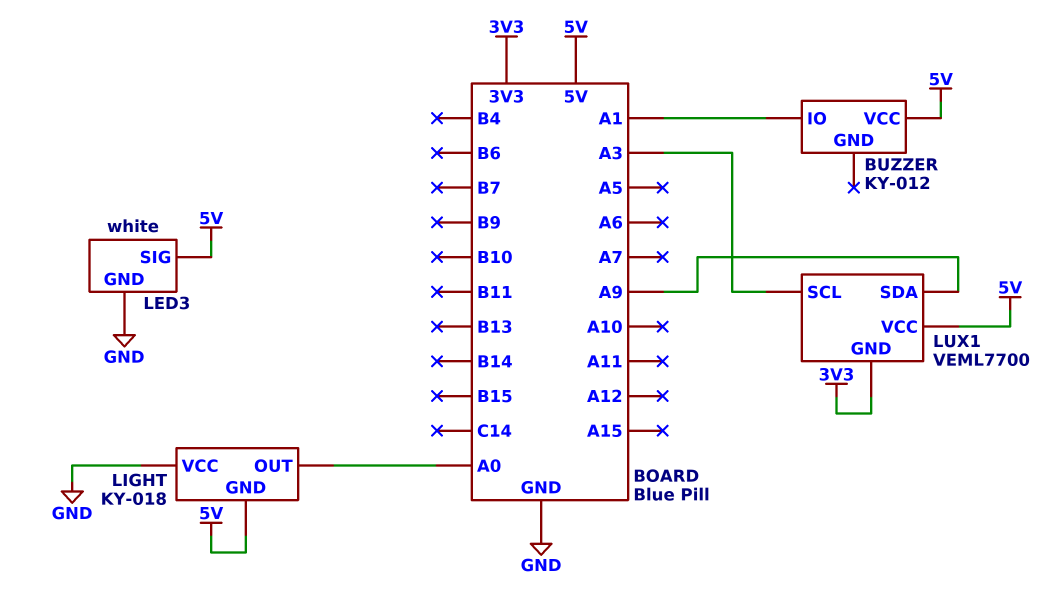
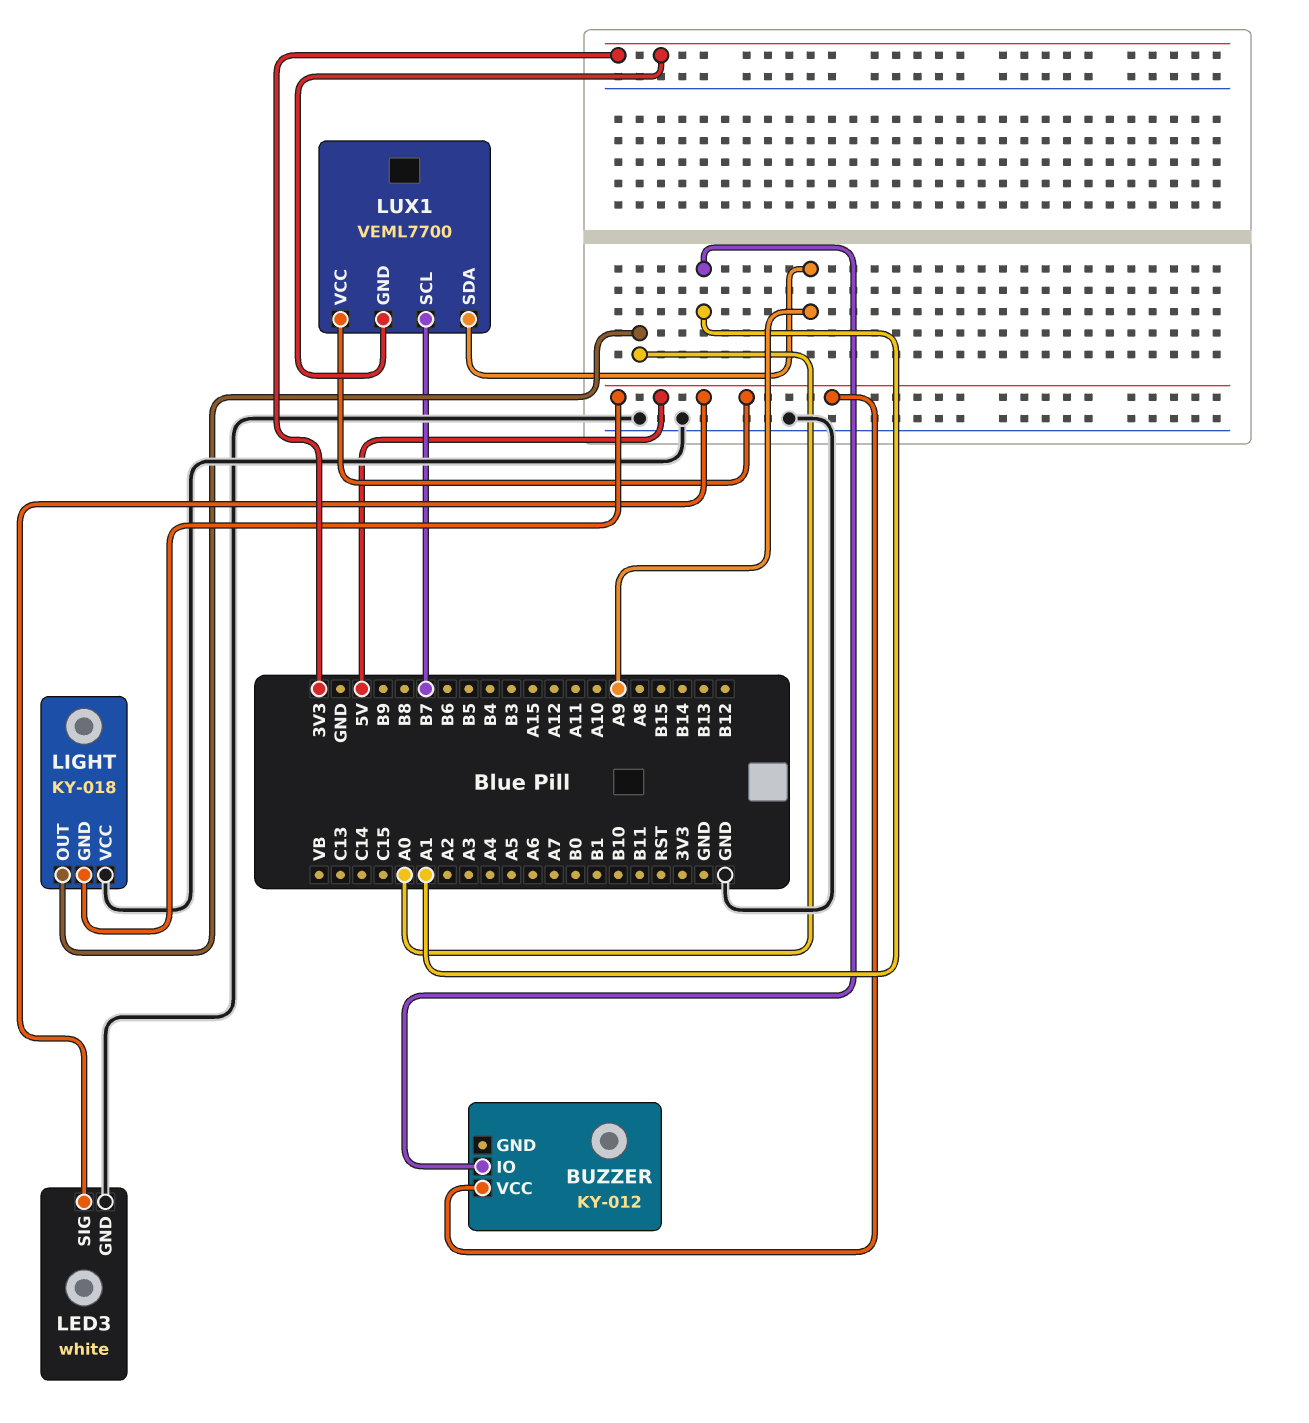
LUX1 pin SCL: A3 -> B7

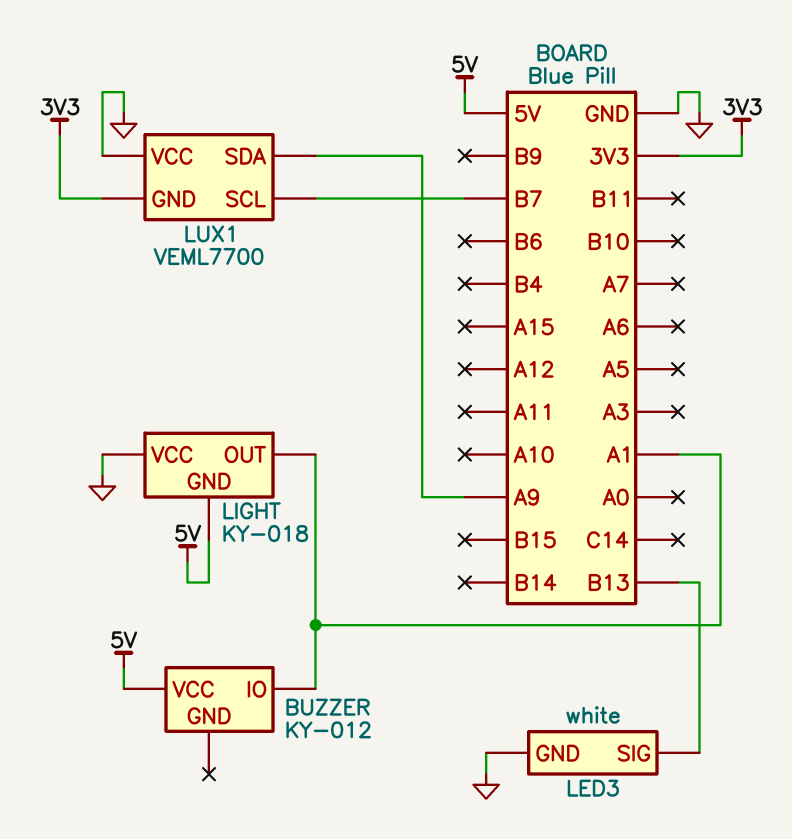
LED3 pin SIG: 5V -> B13
LIGHT pin OUT: A0 -> A1
LUX1 pin VCC: 5V -> GND

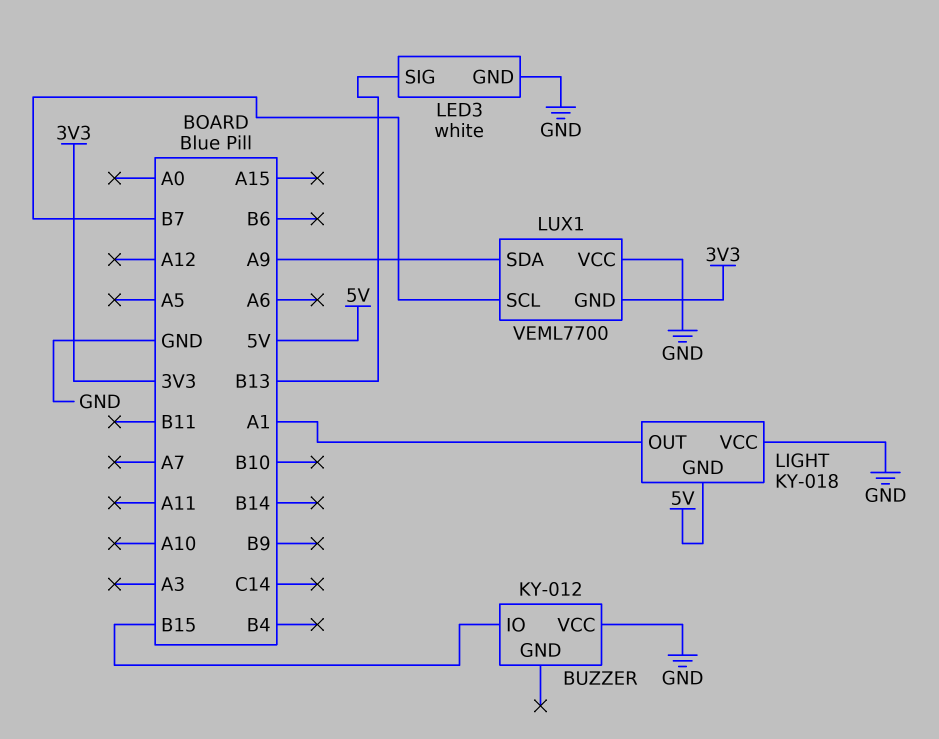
BUZZER pin IO: A1 -> B15
BUZZER pin VCC: 5V -> GND

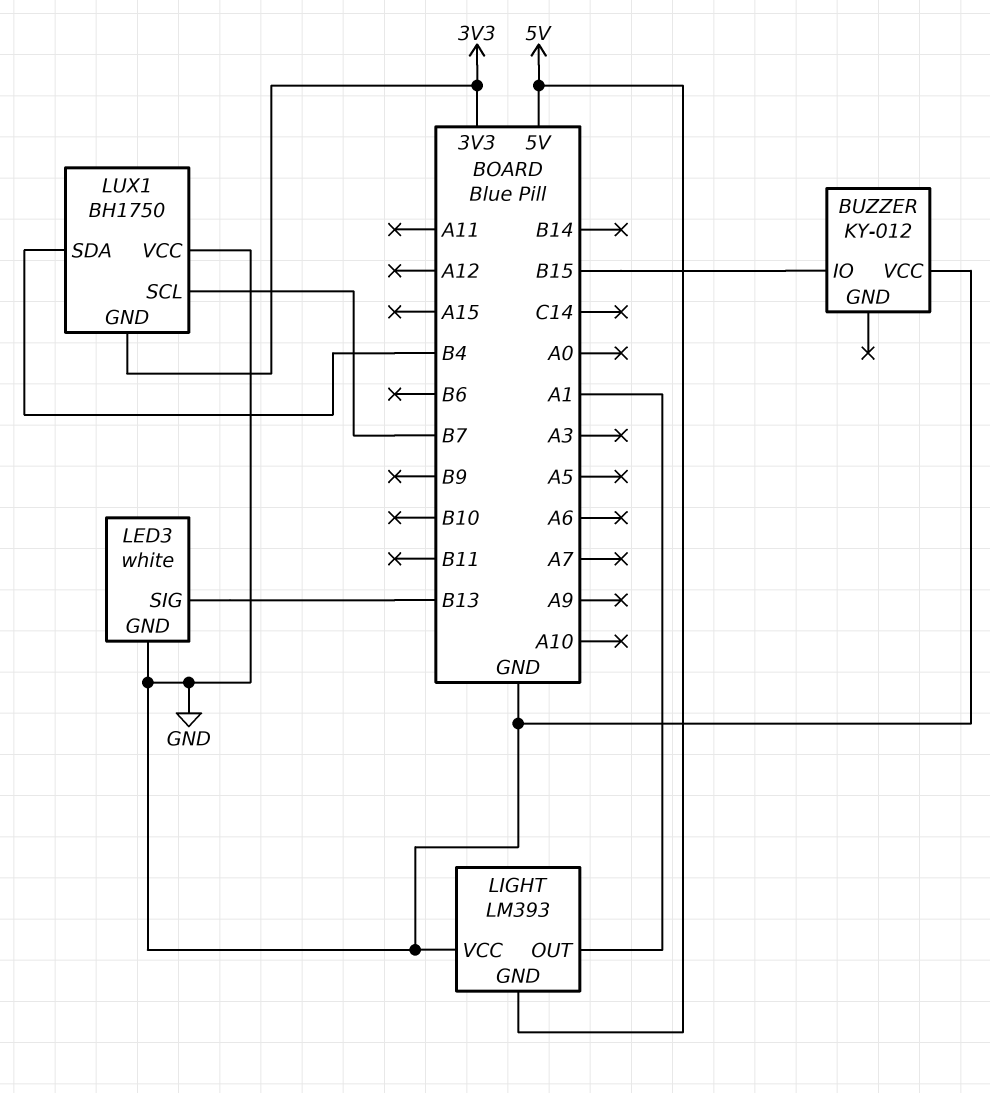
LIGHT: KY-018 -> LM393
LUX1: VEML7700 -> BH1750
LUX1 pin SDA: A9 -> B4

